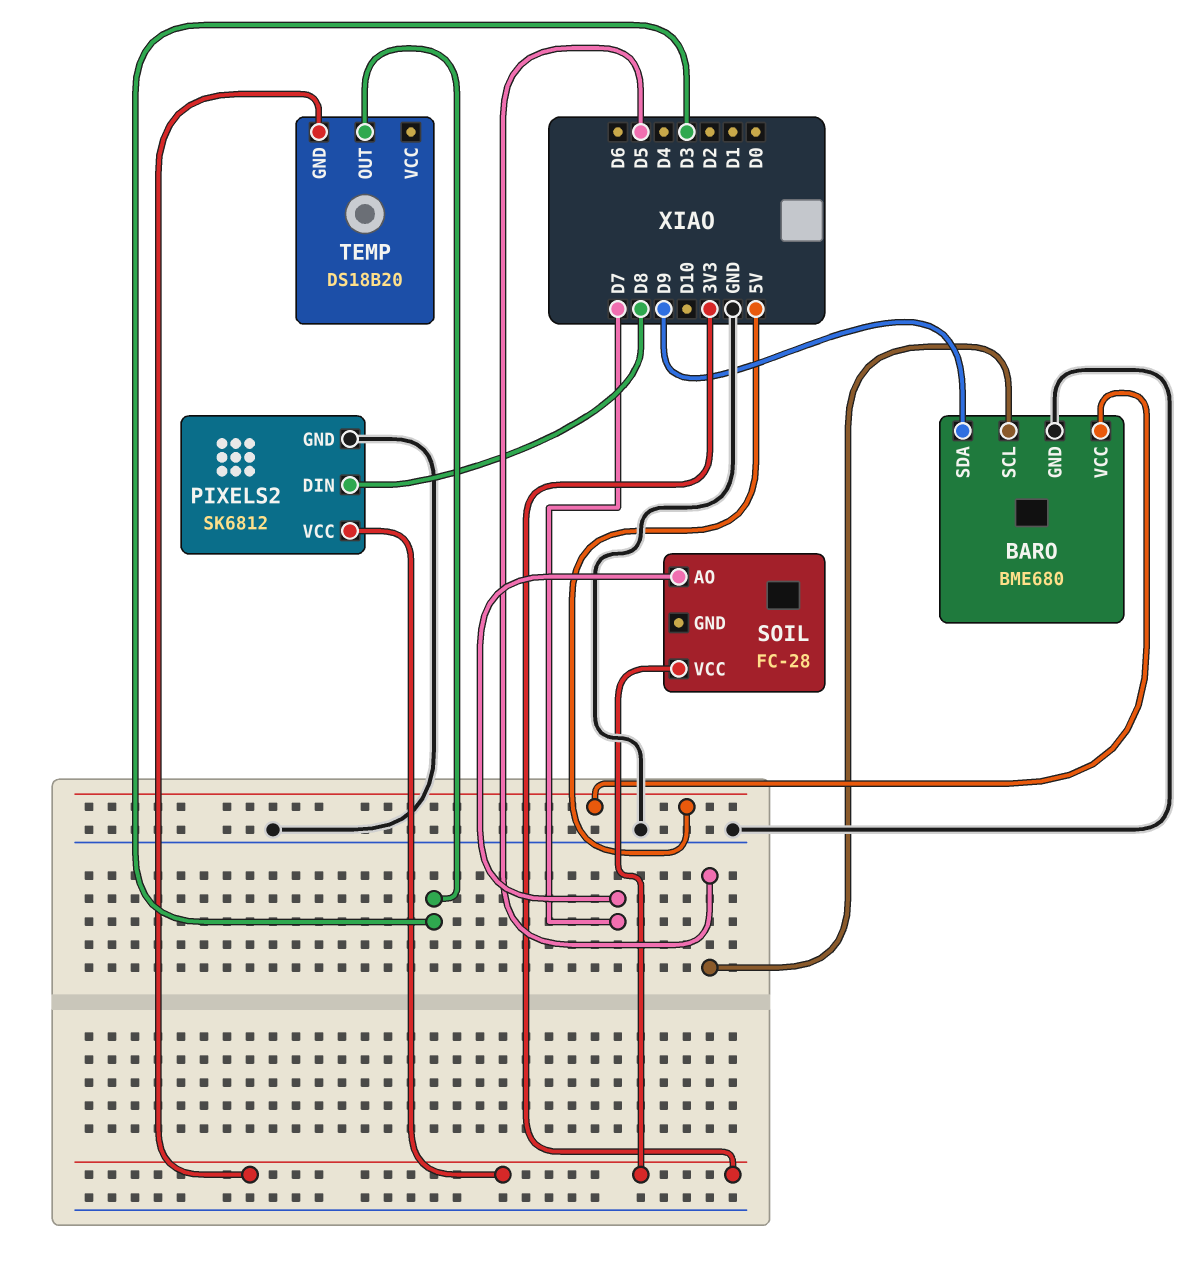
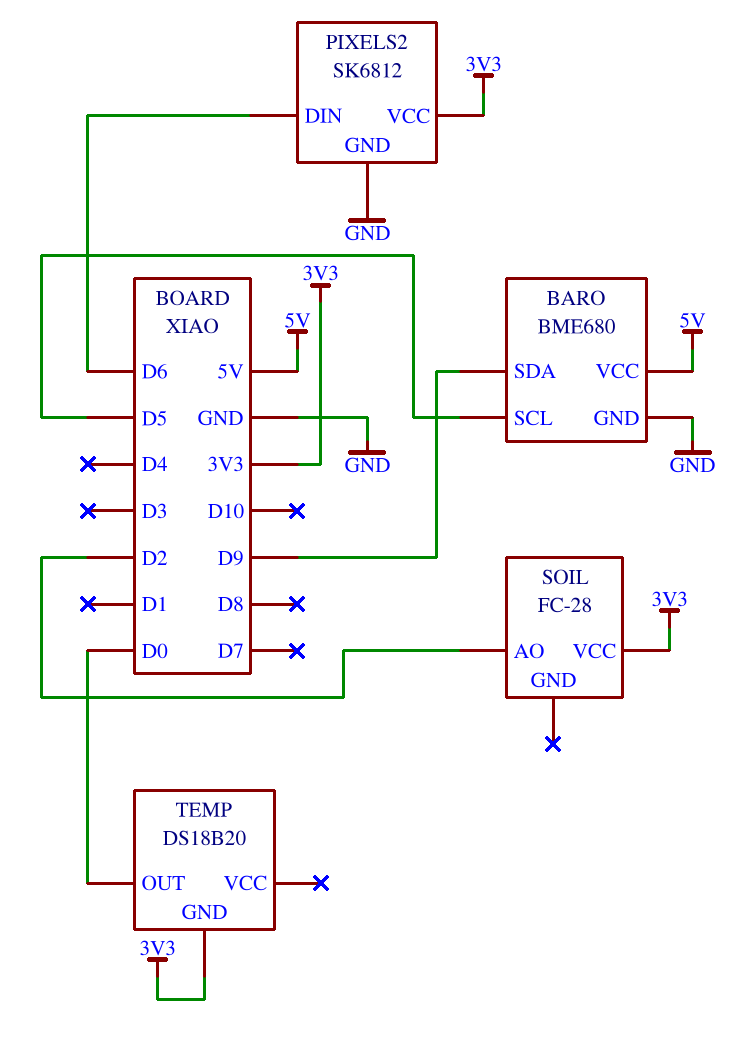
PIXELS2 pin DIN: D8 -> D6
SOIL pin AO: D7 -> D2
TEMP pin OUT: D3 -> D0

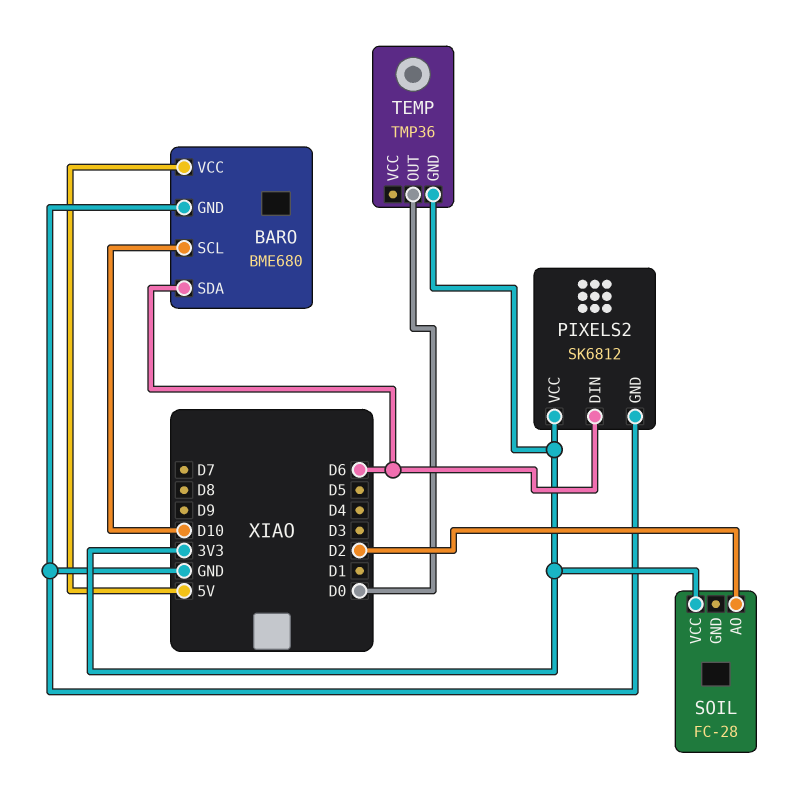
BARO pin SCL: D5 -> D10
BARO pin SDA: D9 -> D6
TEMP: DS18B20 -> TMP36

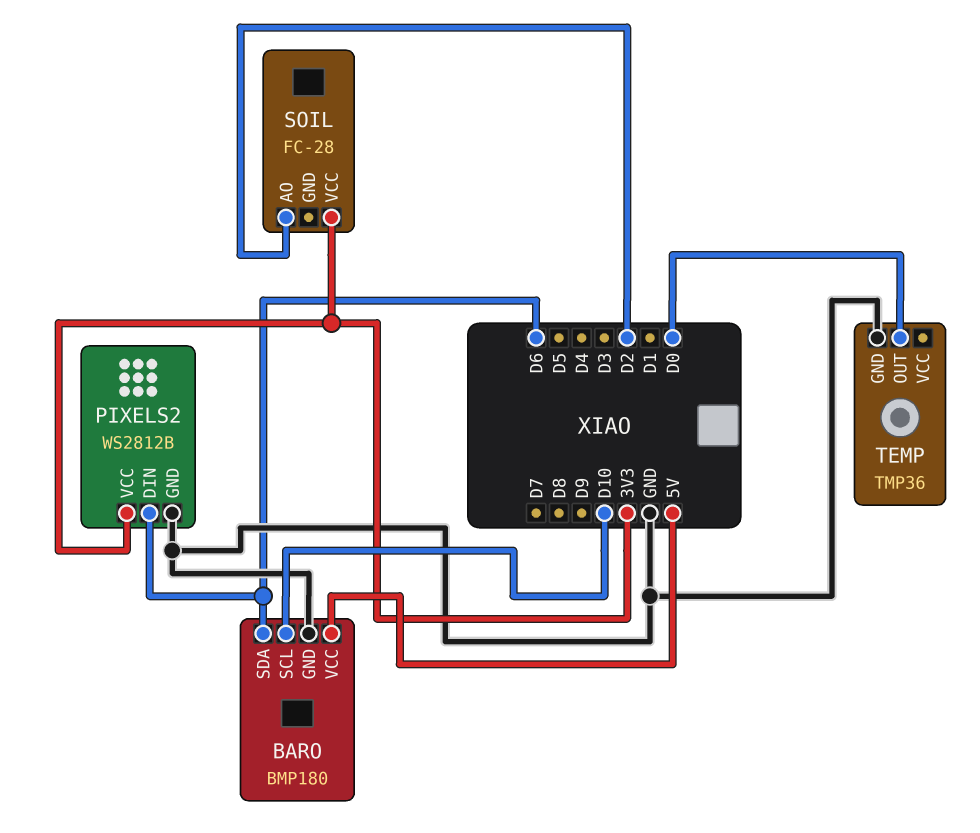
BARO: BME680 -> BMP180
PIXELS2: SK6812 -> WS2812B
TEMP pin GND: 3V3 -> GND

